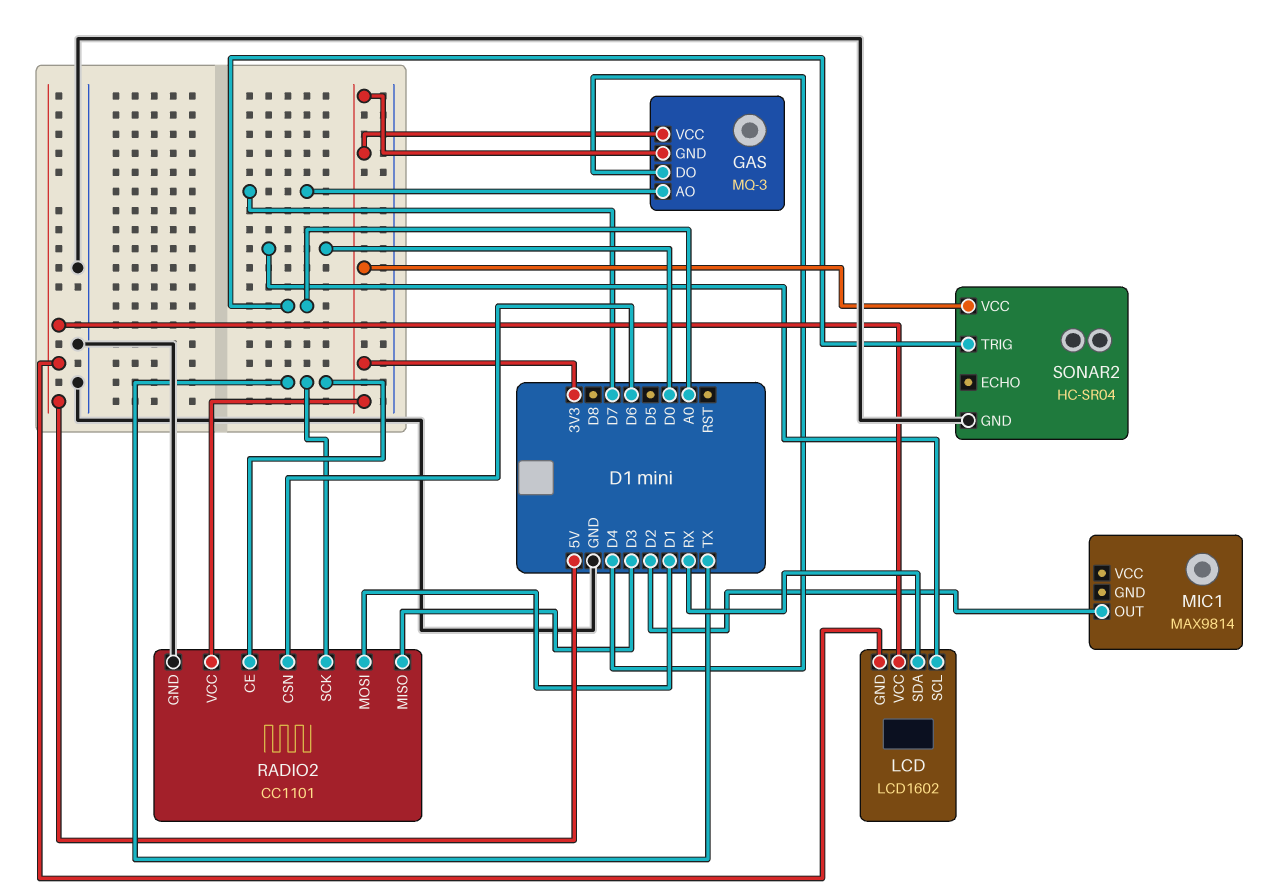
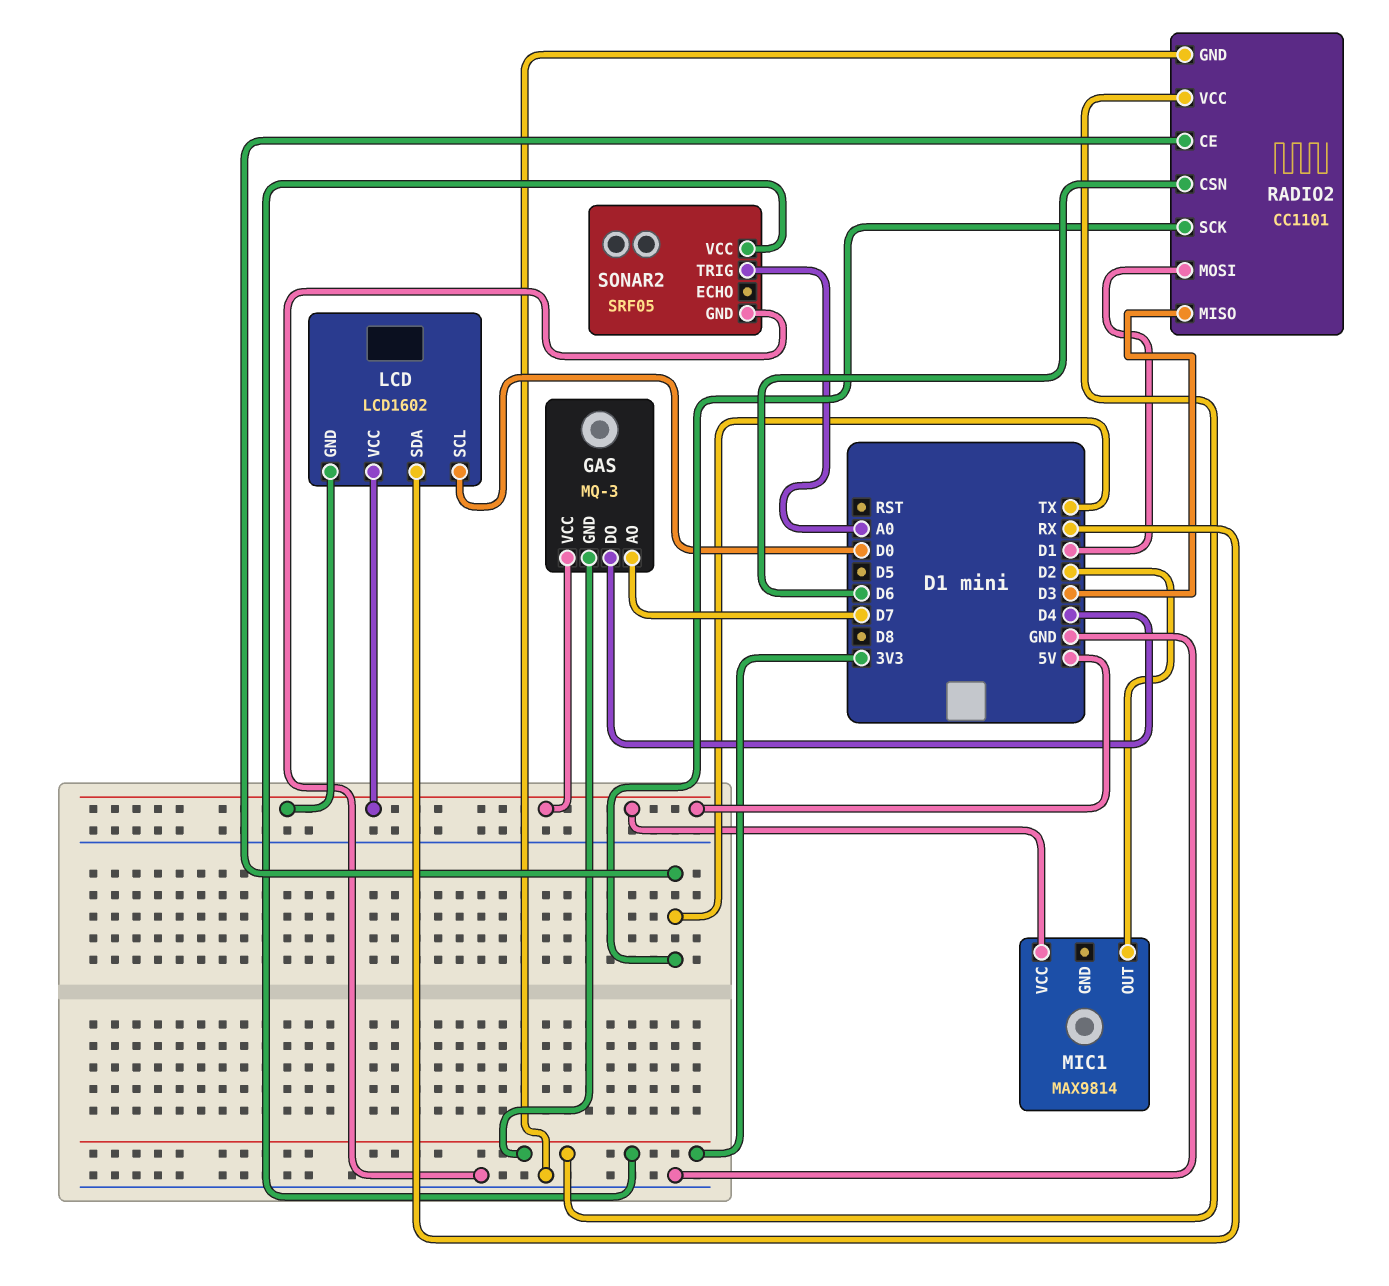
GAS pin VCC: 3V3 -> 5V
MIC1 pin VCC: none -> 5V
SONAR2: HC-SR04 -> SRF05

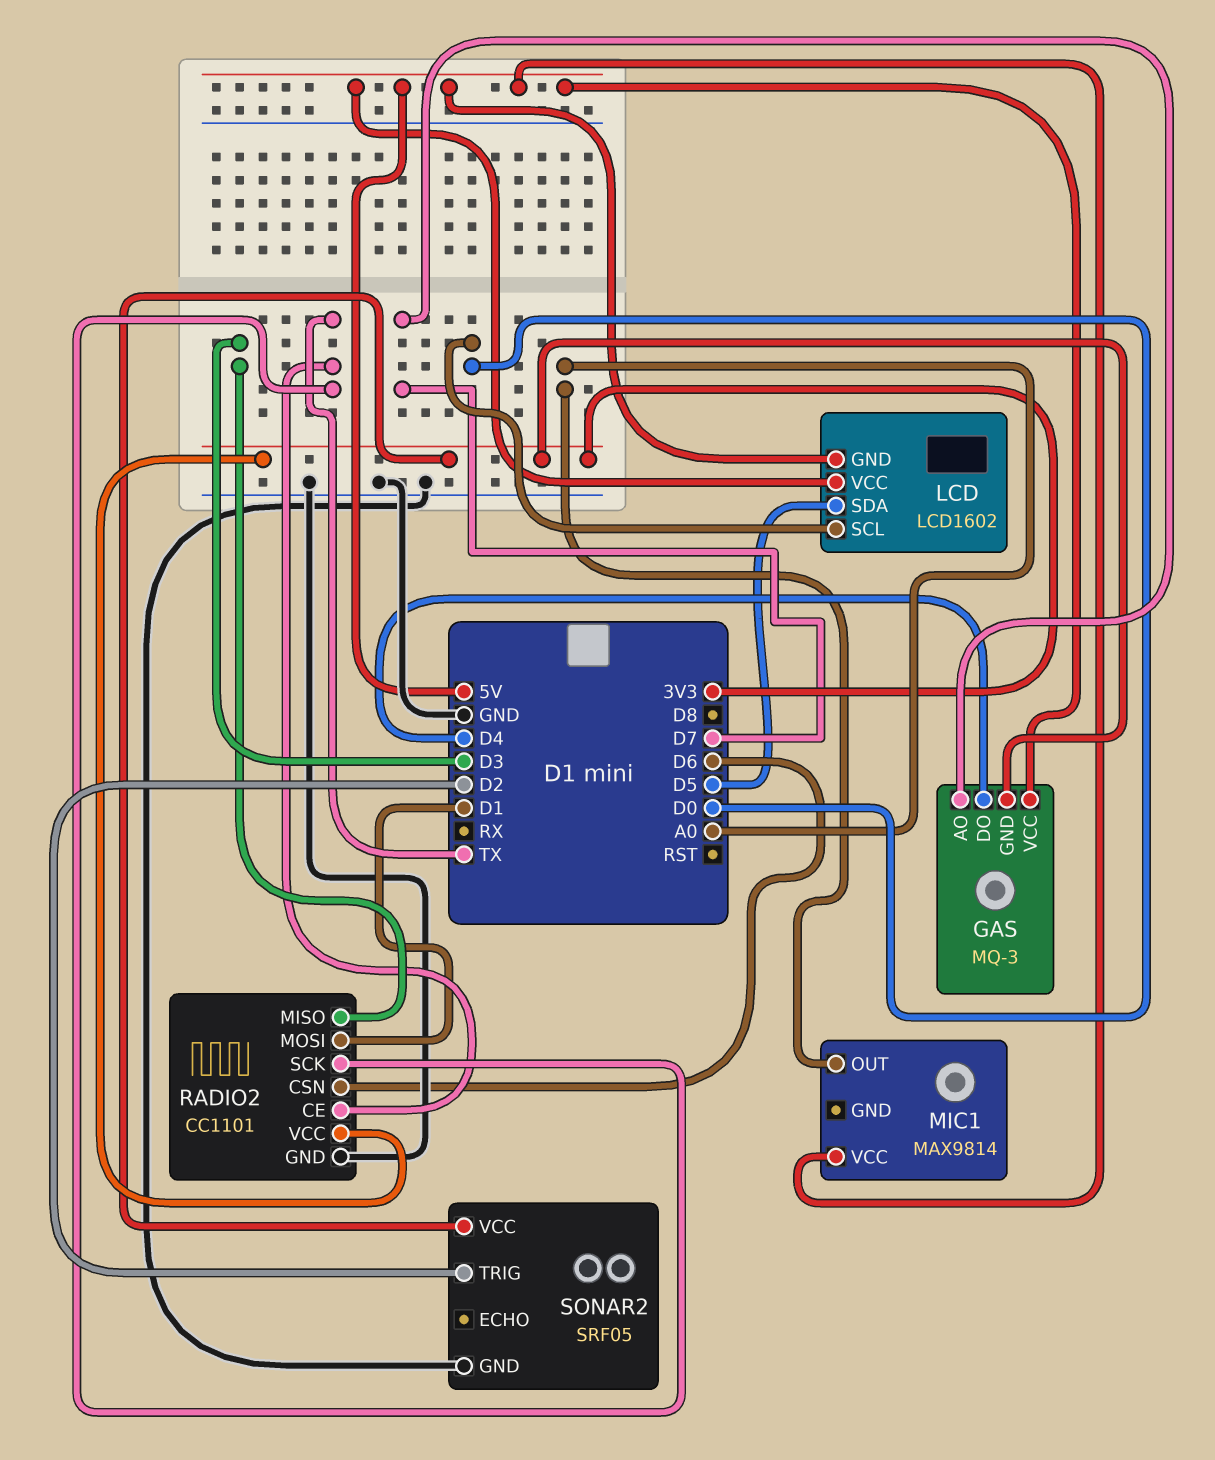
LCD pin SDA: RX -> D5
MIC1 pin OUT: D2 -> A0
SONAR2 pin TRIG: A0 -> D2

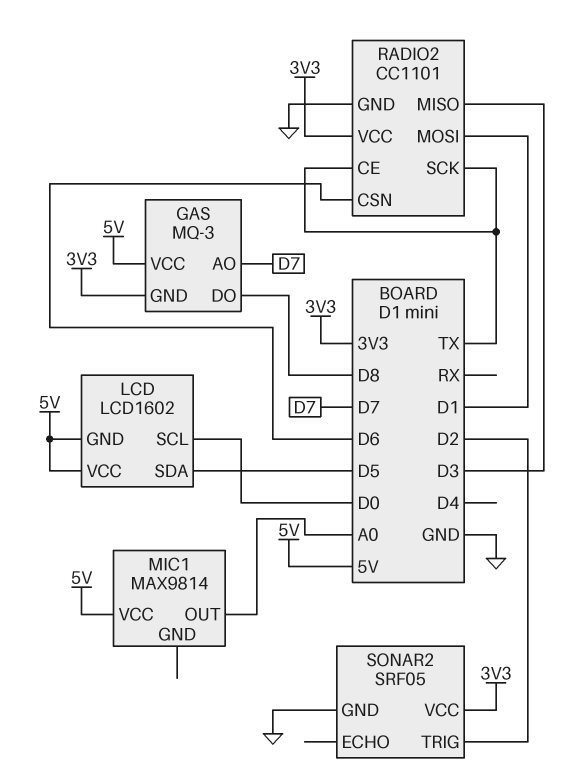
GAS pin DO: D4 -> D8

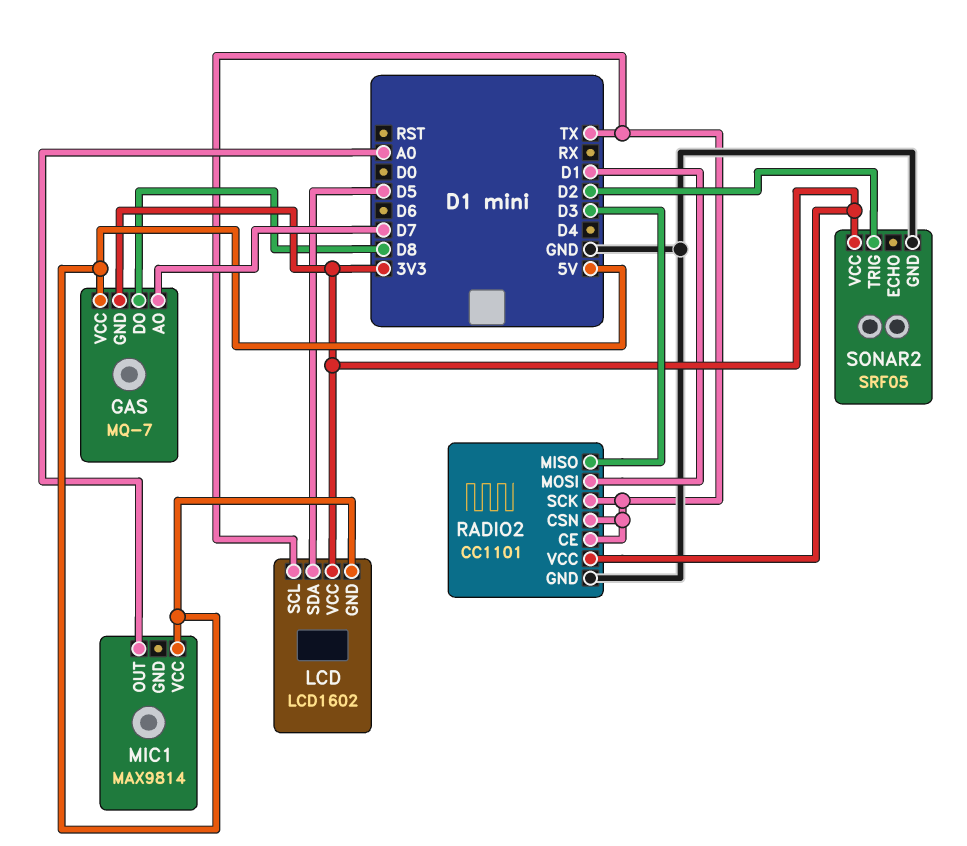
GAS: MQ-3 -> MQ-7
LCD pin SCL: D0 -> TX
LCD pin VCC: 5V -> 3V3
RADIO2 pin CSN: D6 -> TX

